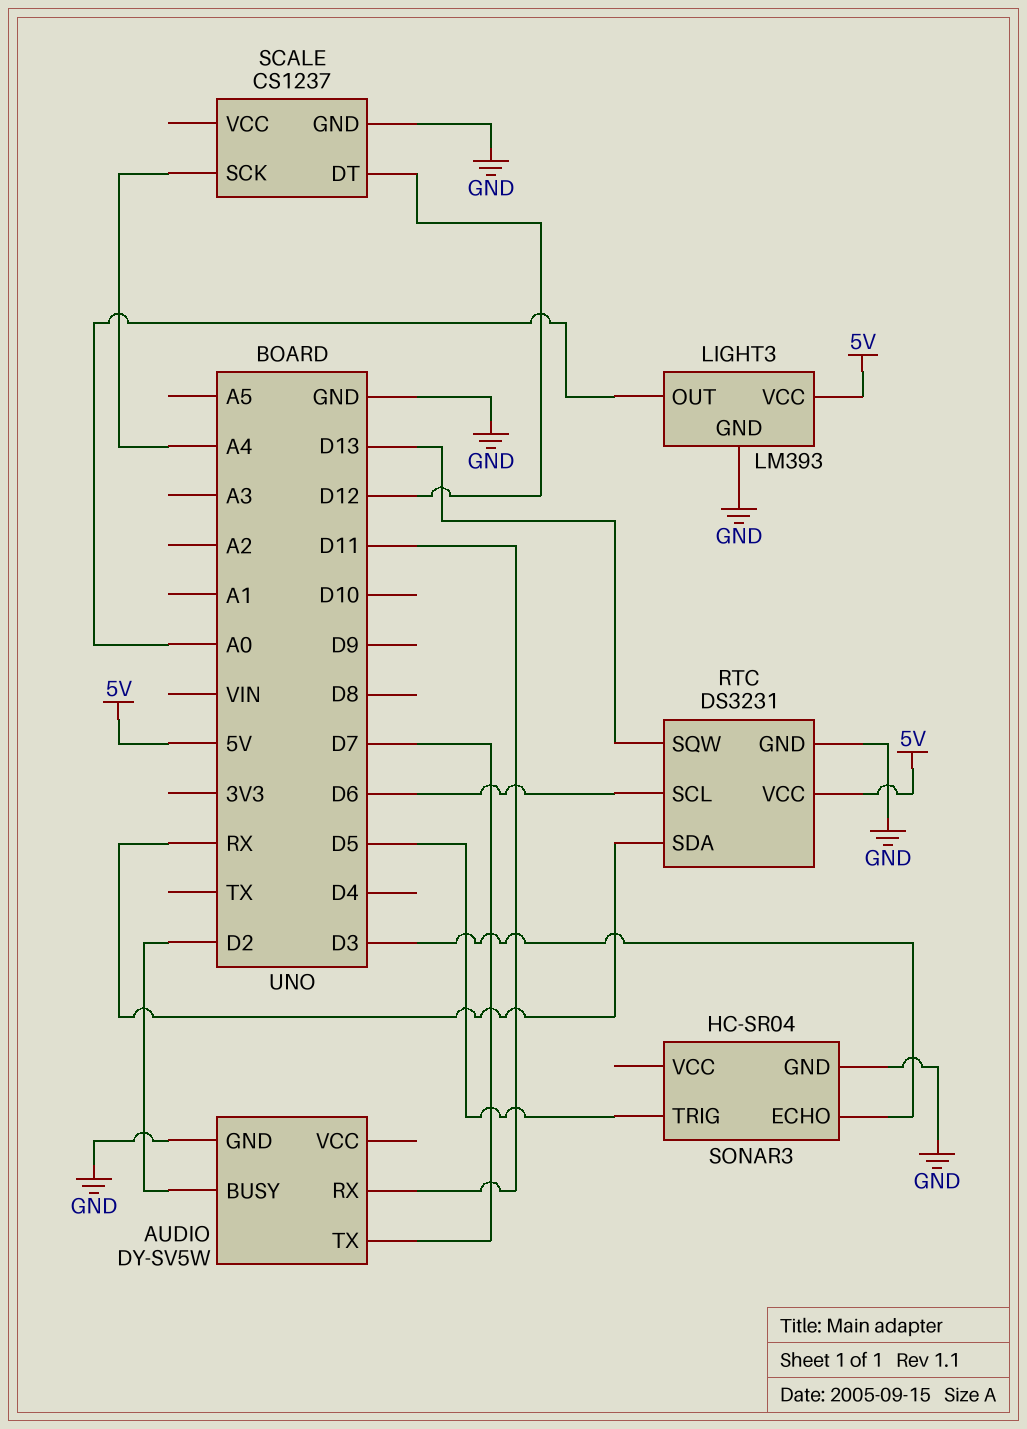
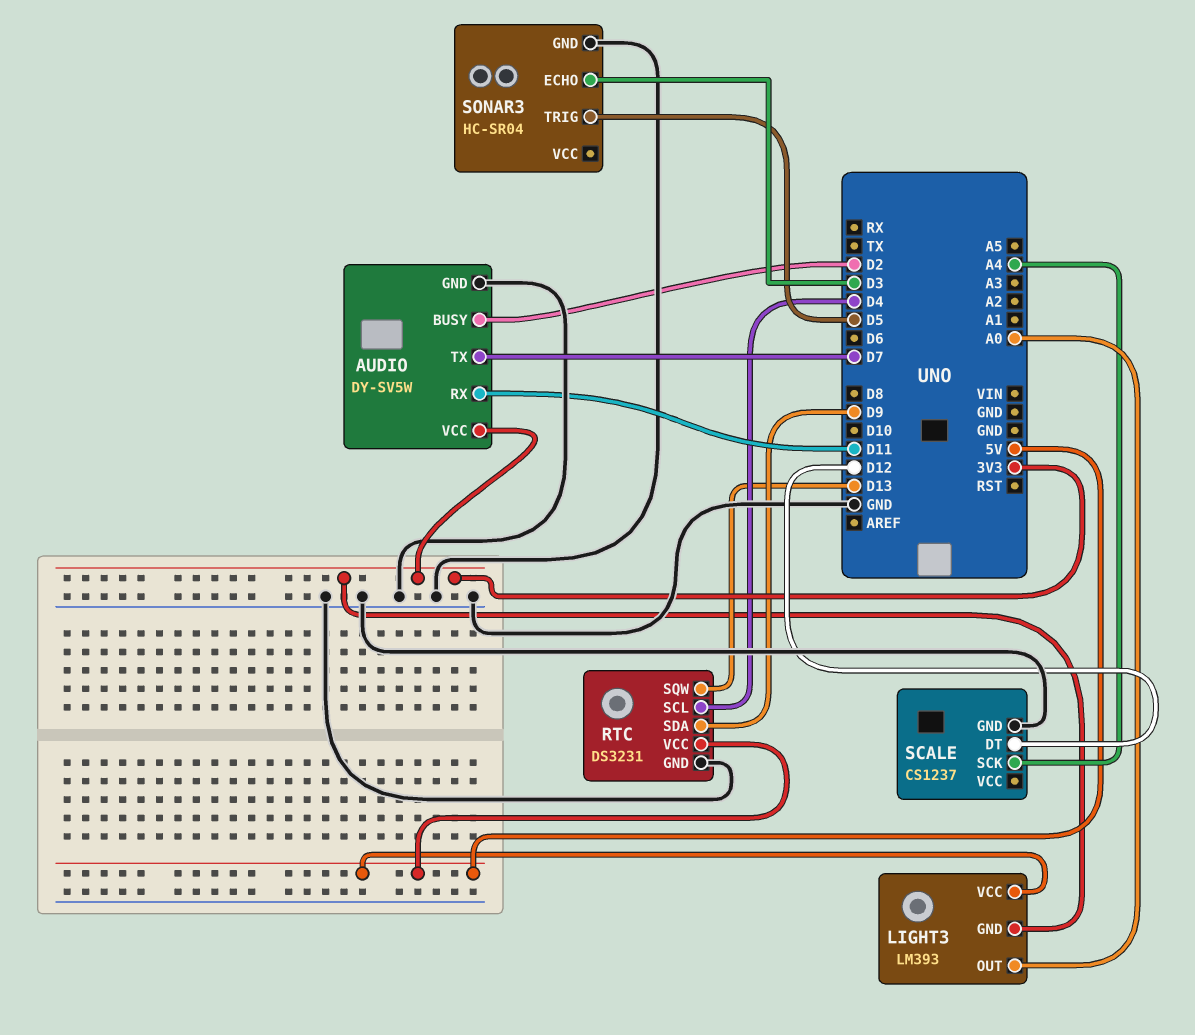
AUDIO pin VCC: none -> 3V3
LIGHT3 pin GND: GND -> 3V3
RTC pin SCL: D6 -> D4
RTC pin SDA: RX -> D9

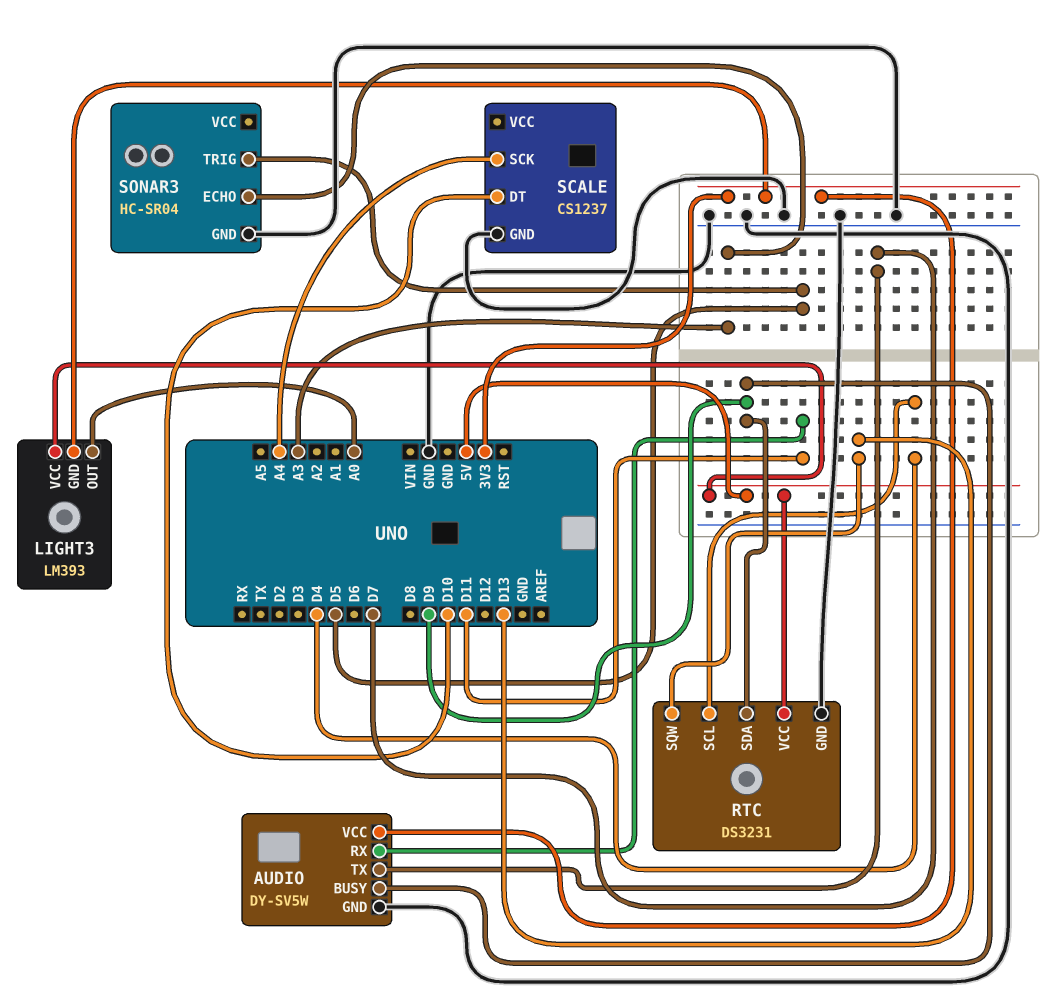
AUDIO pin BUSY: D2 -> D9
SCALE pin DT: D12 -> D10
SONAR3 pin ECHO: D3 -> A3

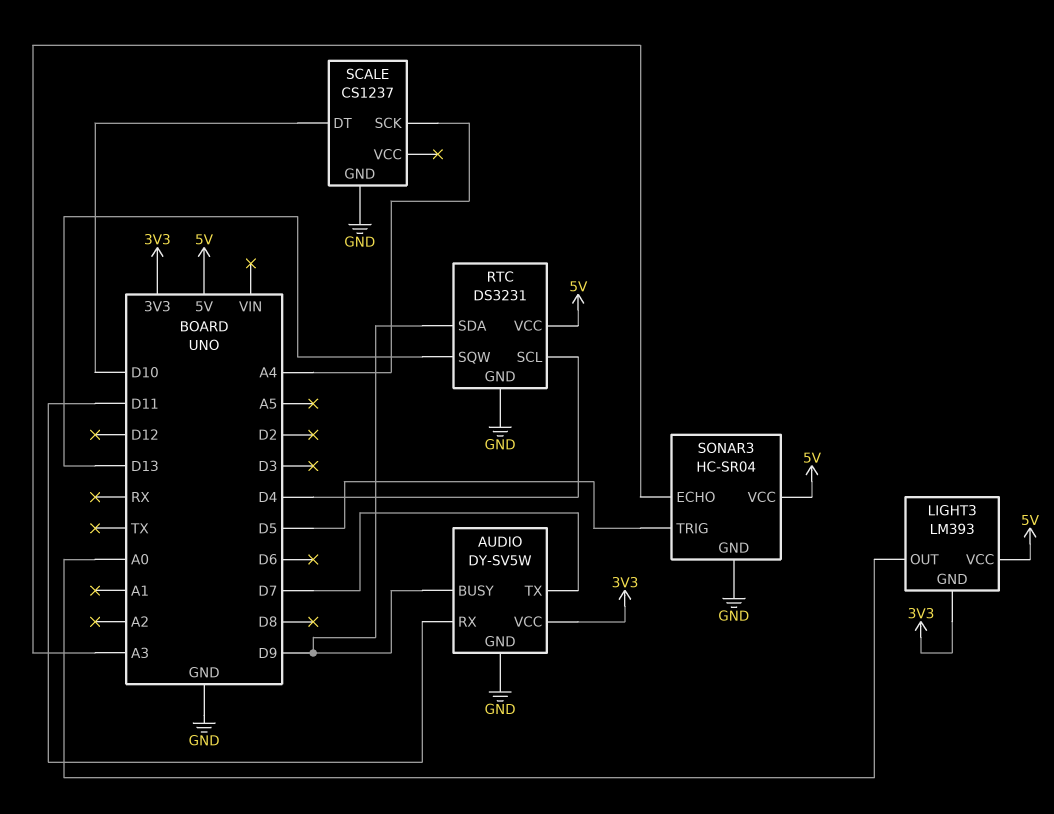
SONAR3 pin VCC: none -> 5V

